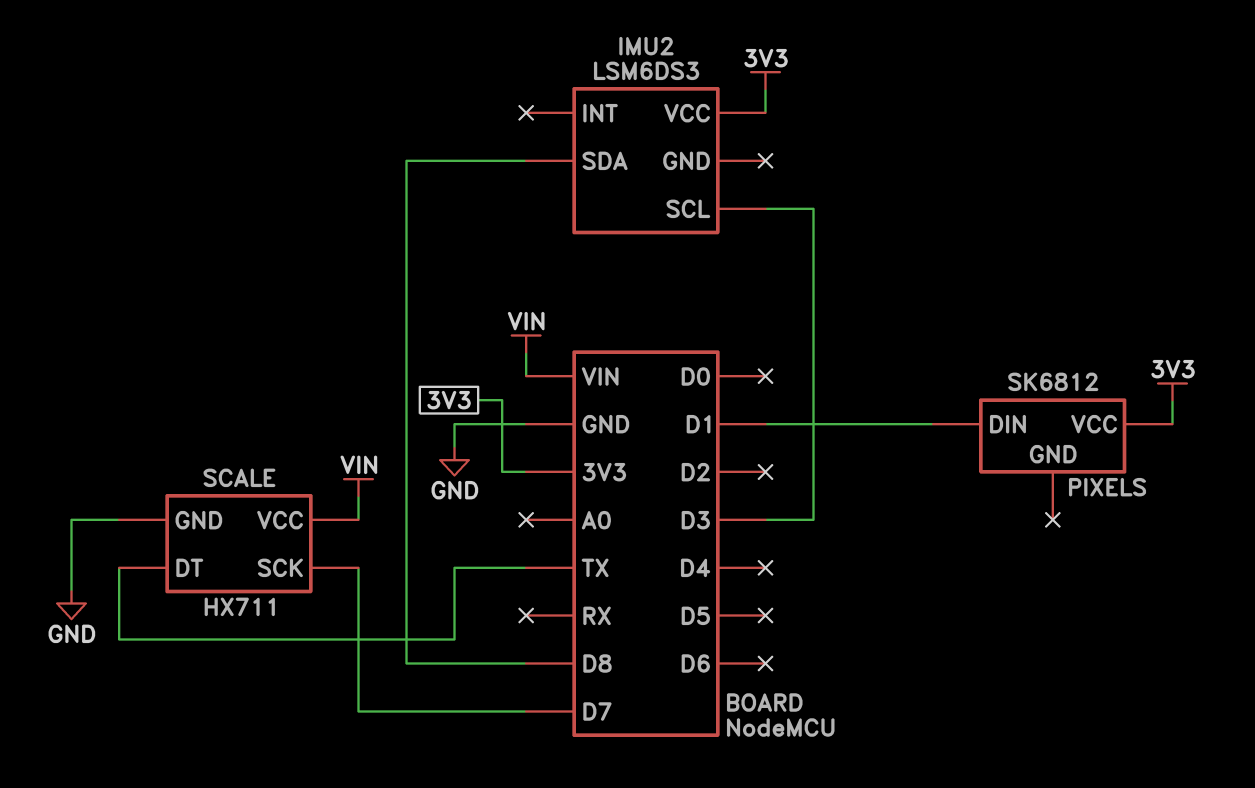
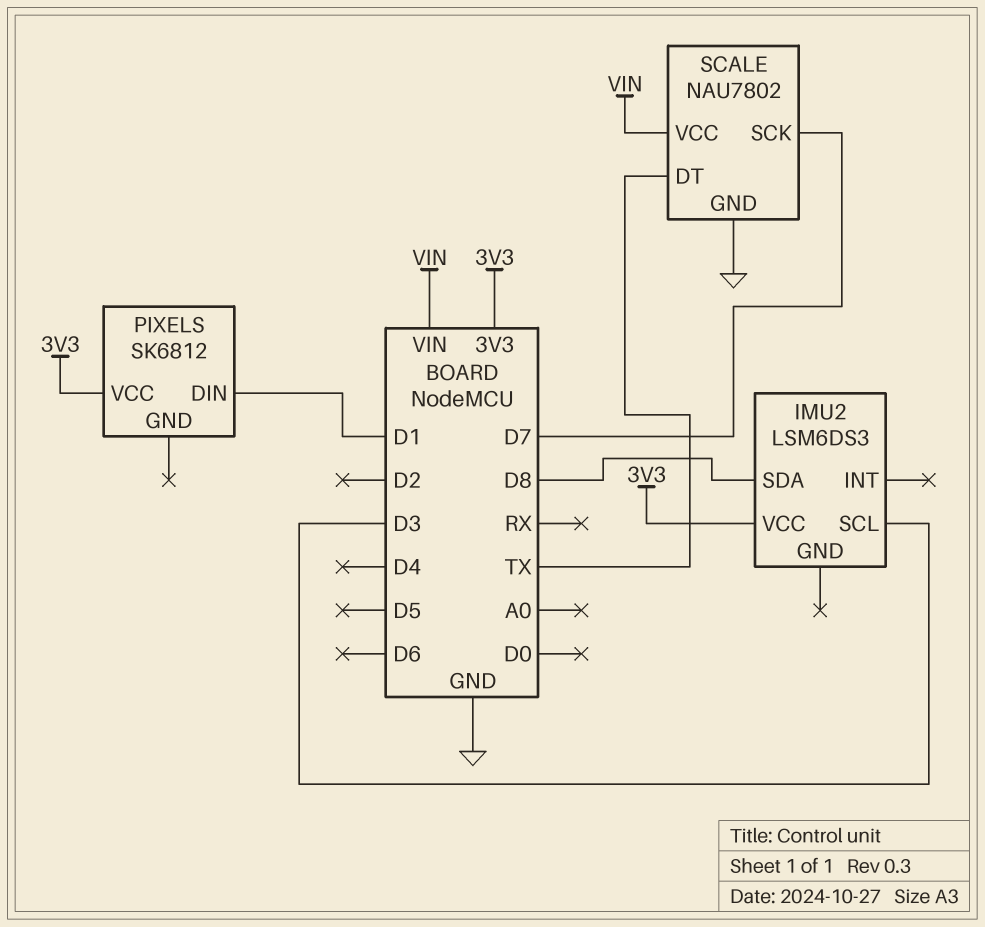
SCALE: HX711 -> NAU7802

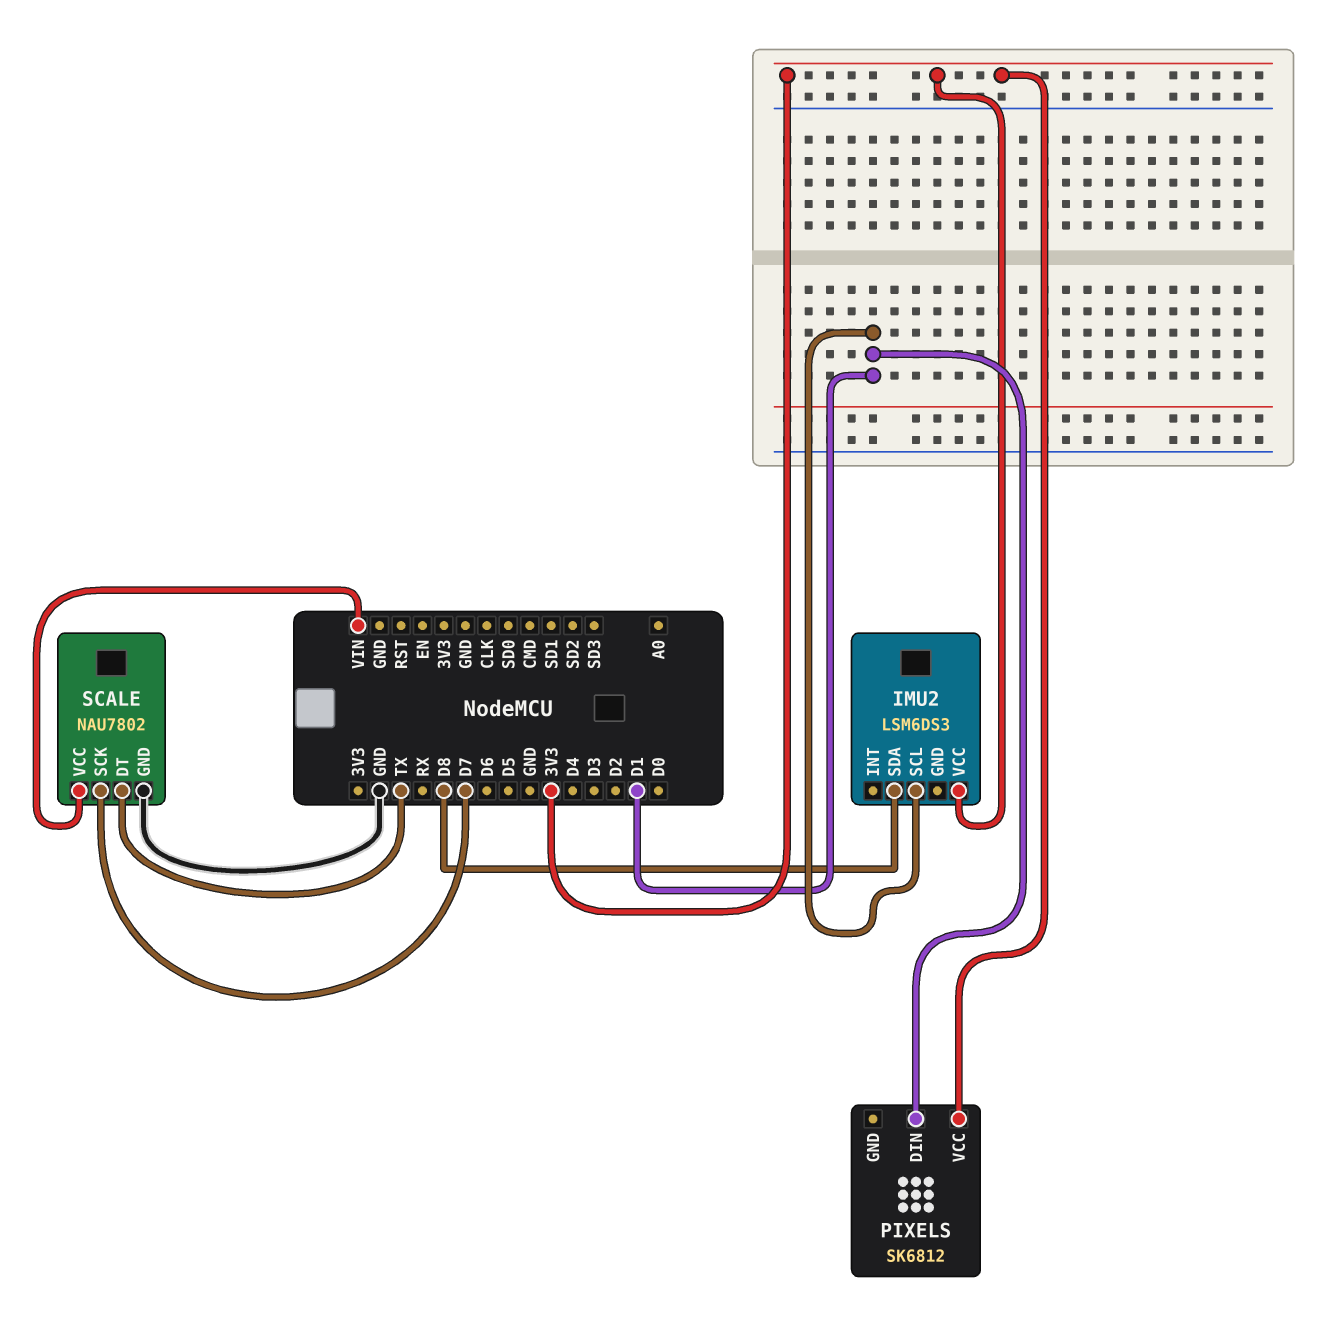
IMU2 pin SCL: D3 -> D1

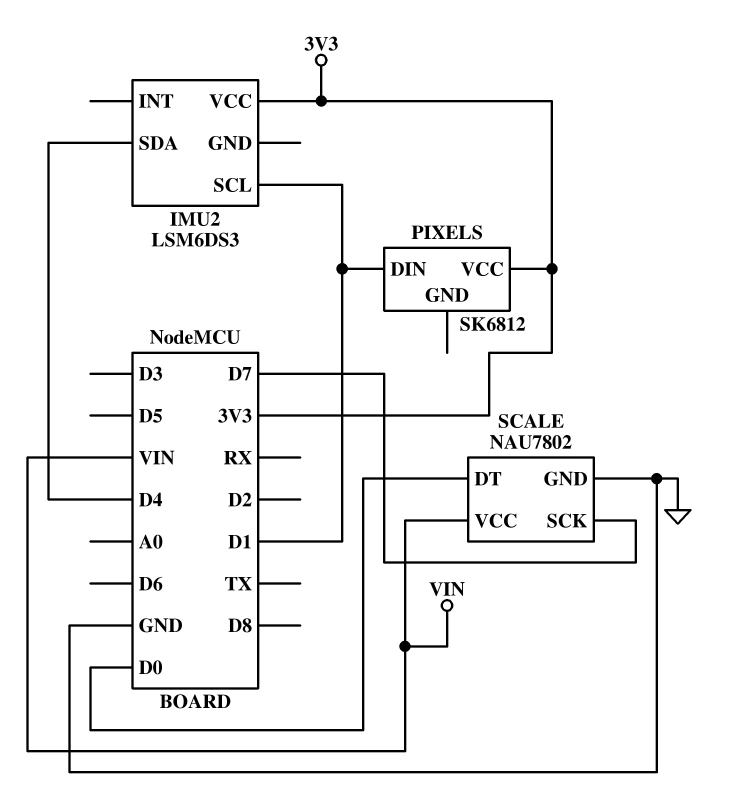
IMU2 pin SDA: D8 -> D4
SCALE pin DT: TX -> D0

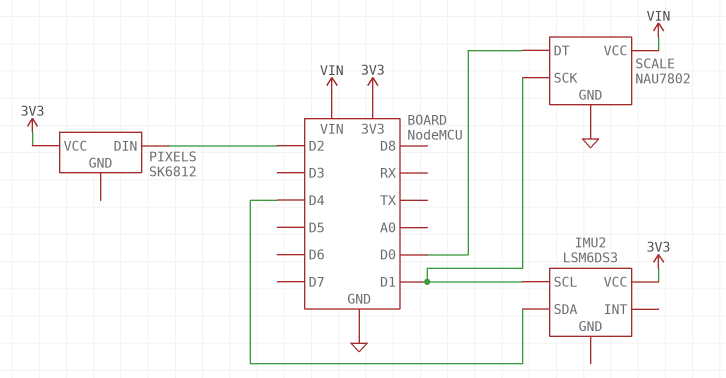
PIXELS pin DIN: D1 -> D2
SCALE pin SCK: D7 -> D1

